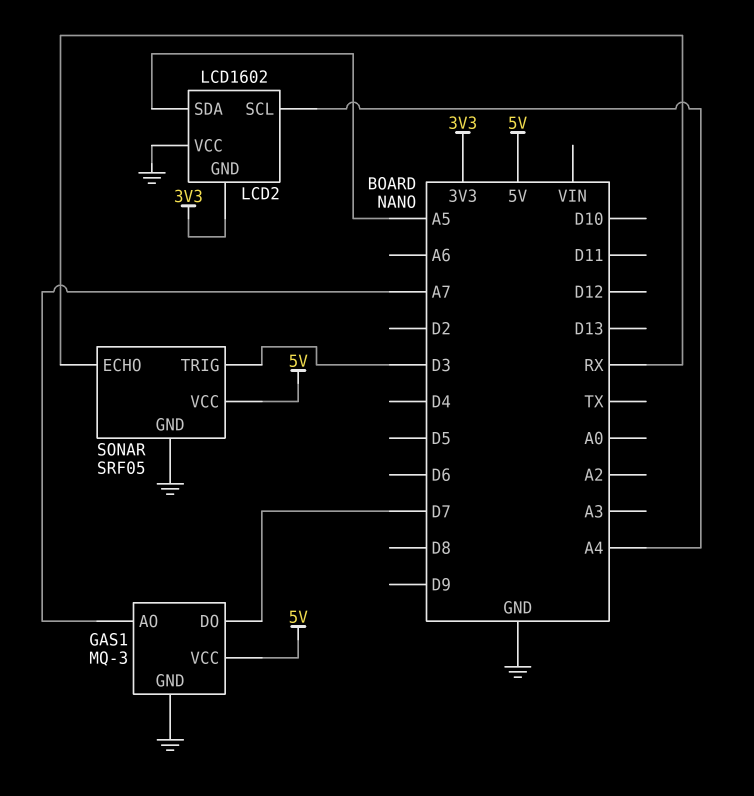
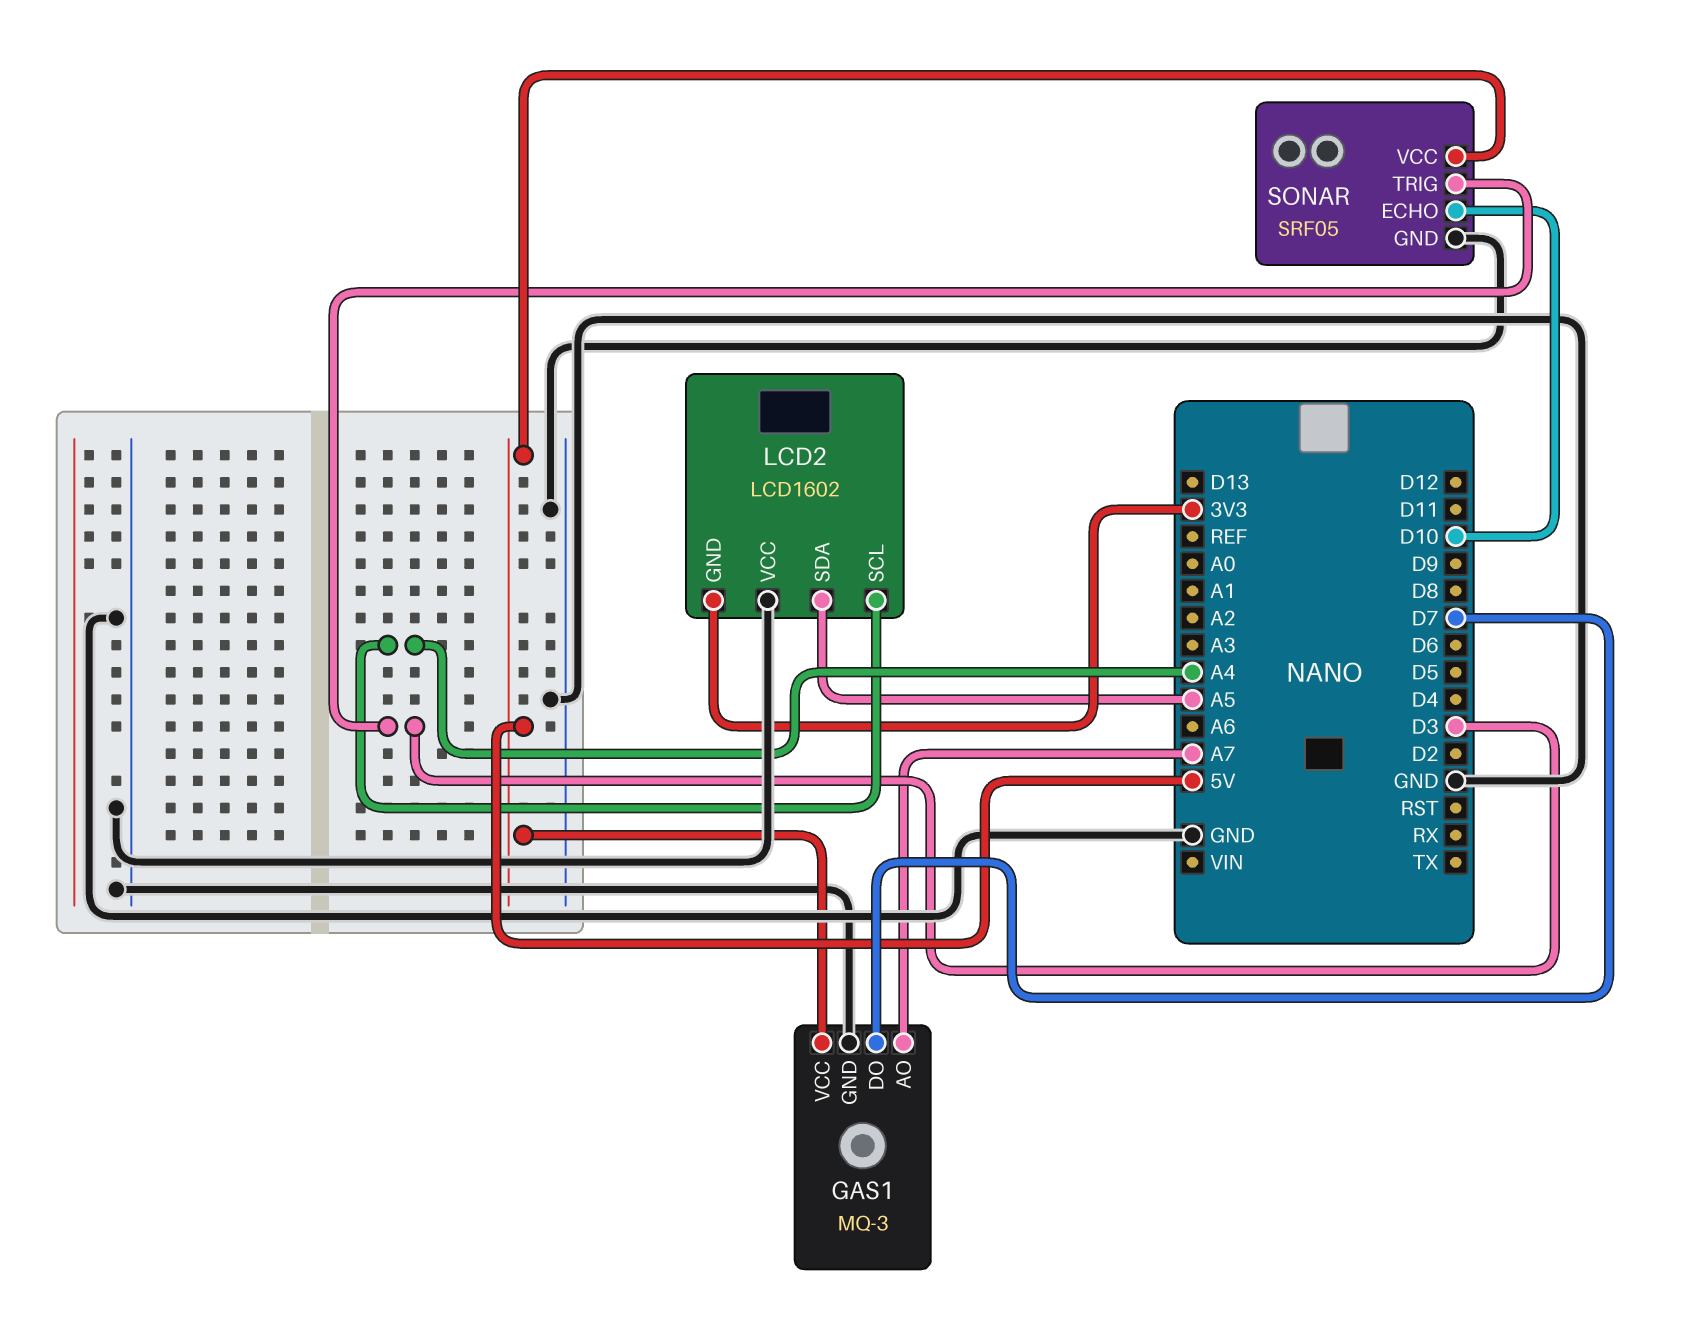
SONAR pin ECHO: RX -> D10

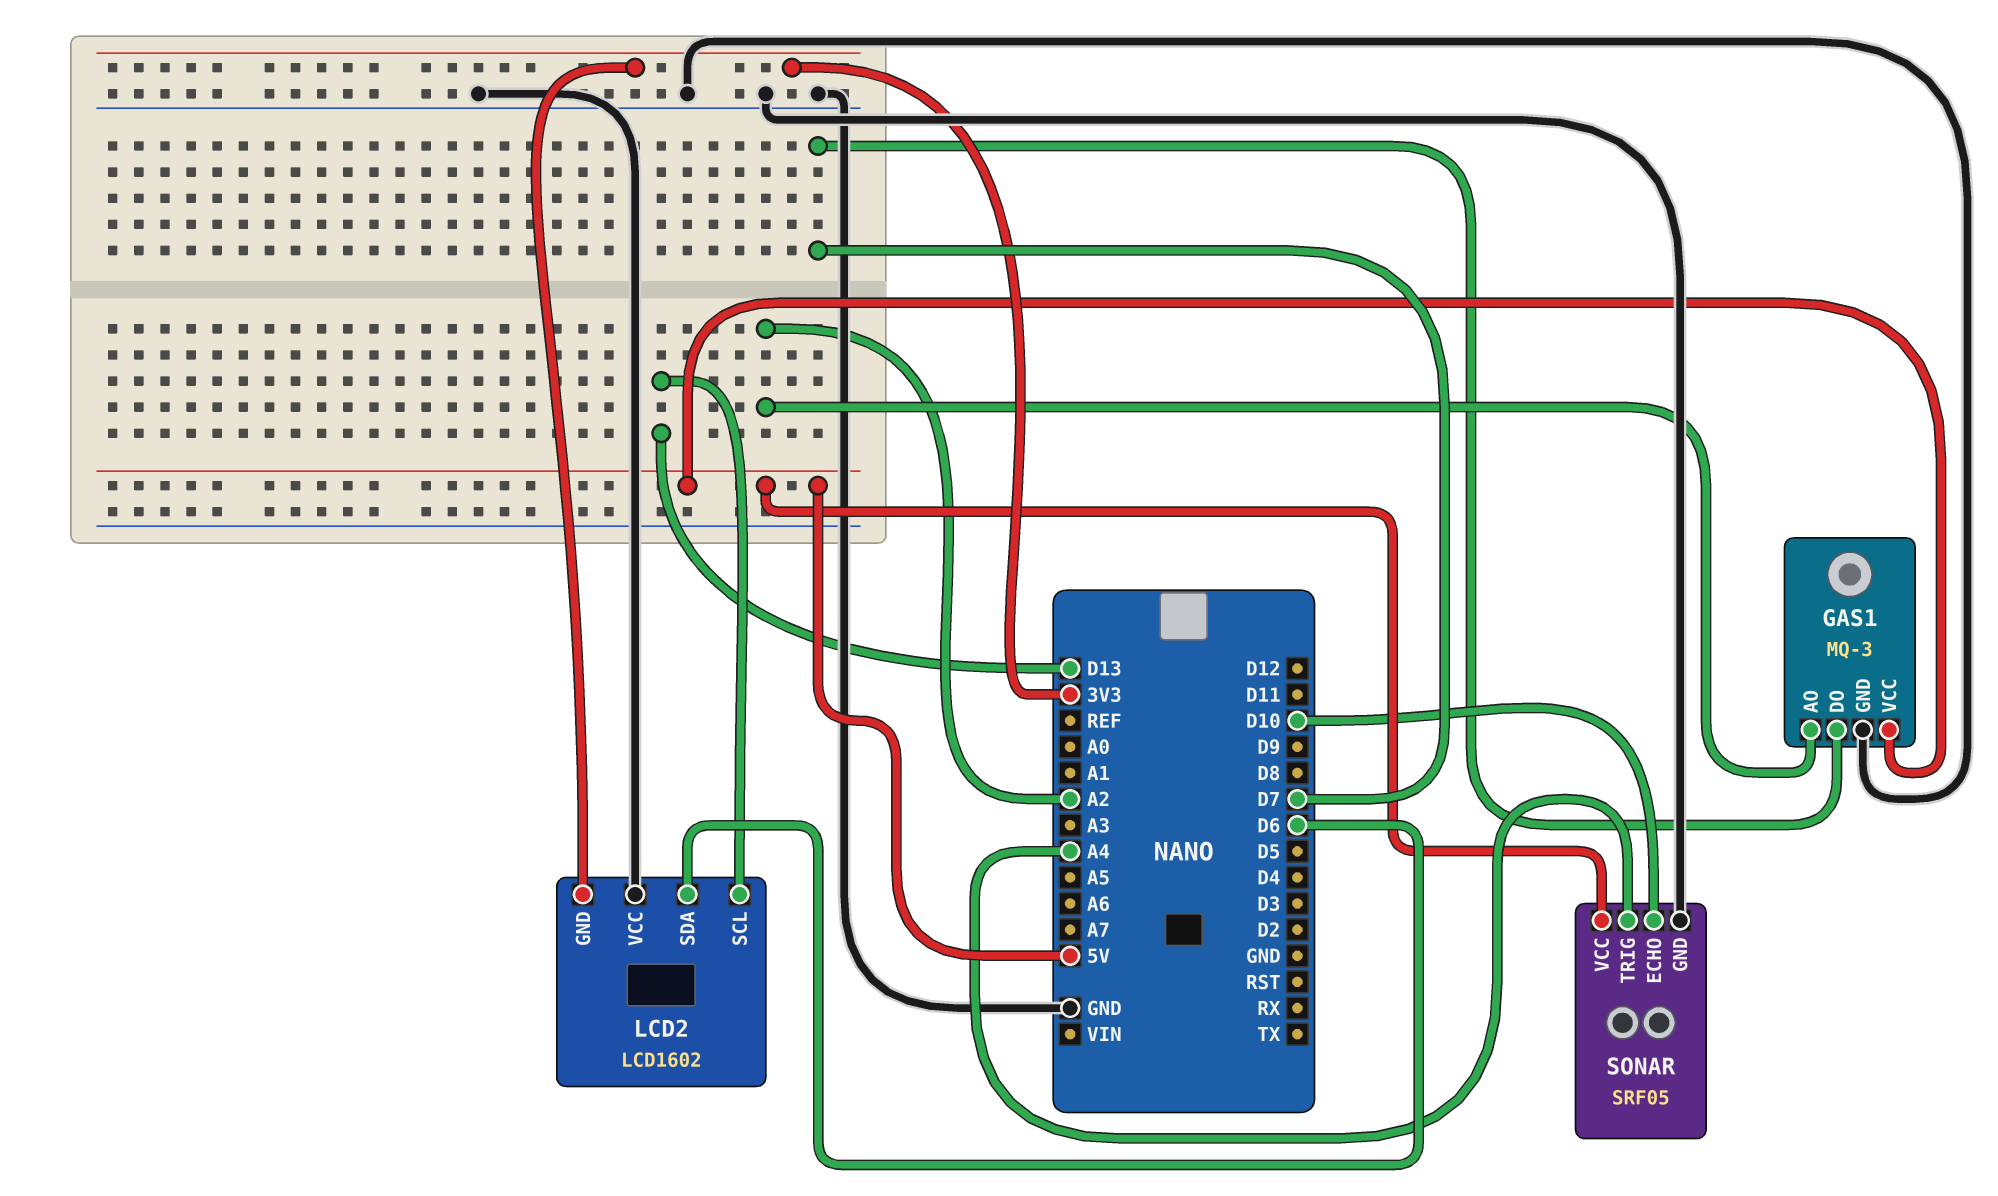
GAS1 pin AO: A7 -> A2
LCD2 pin SCL: A4 -> D13
LCD2 pin SDA: A5 -> D6
SONAR pin TRIG: D3 -> A4

